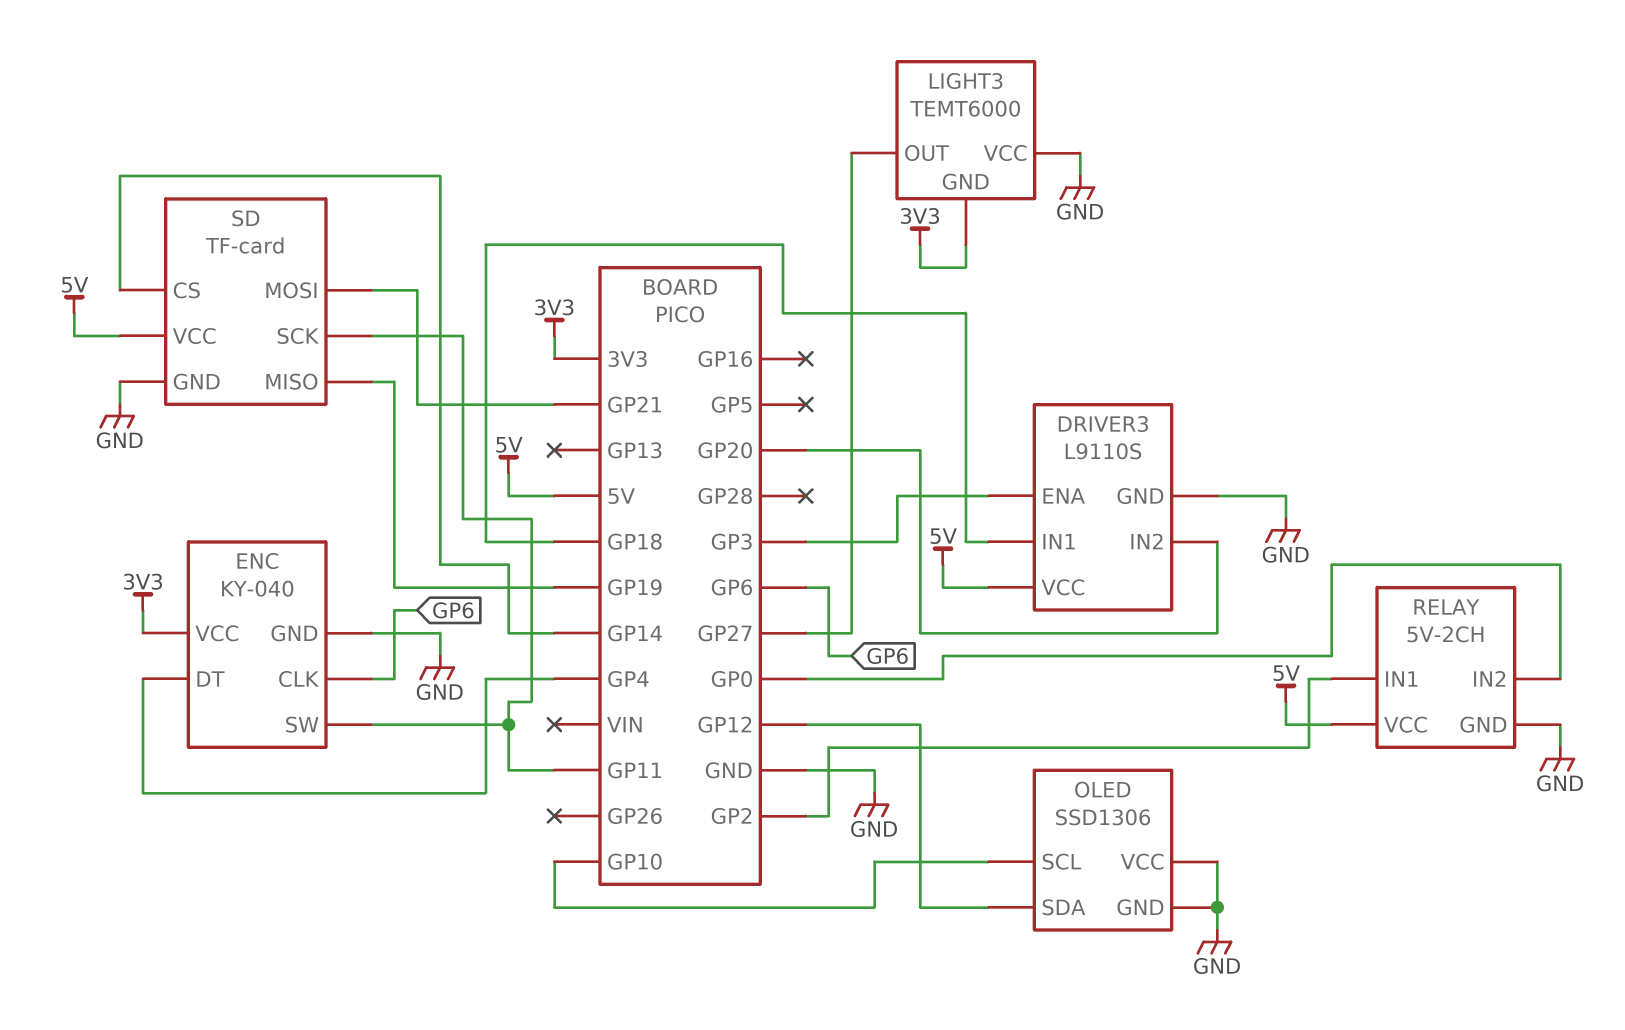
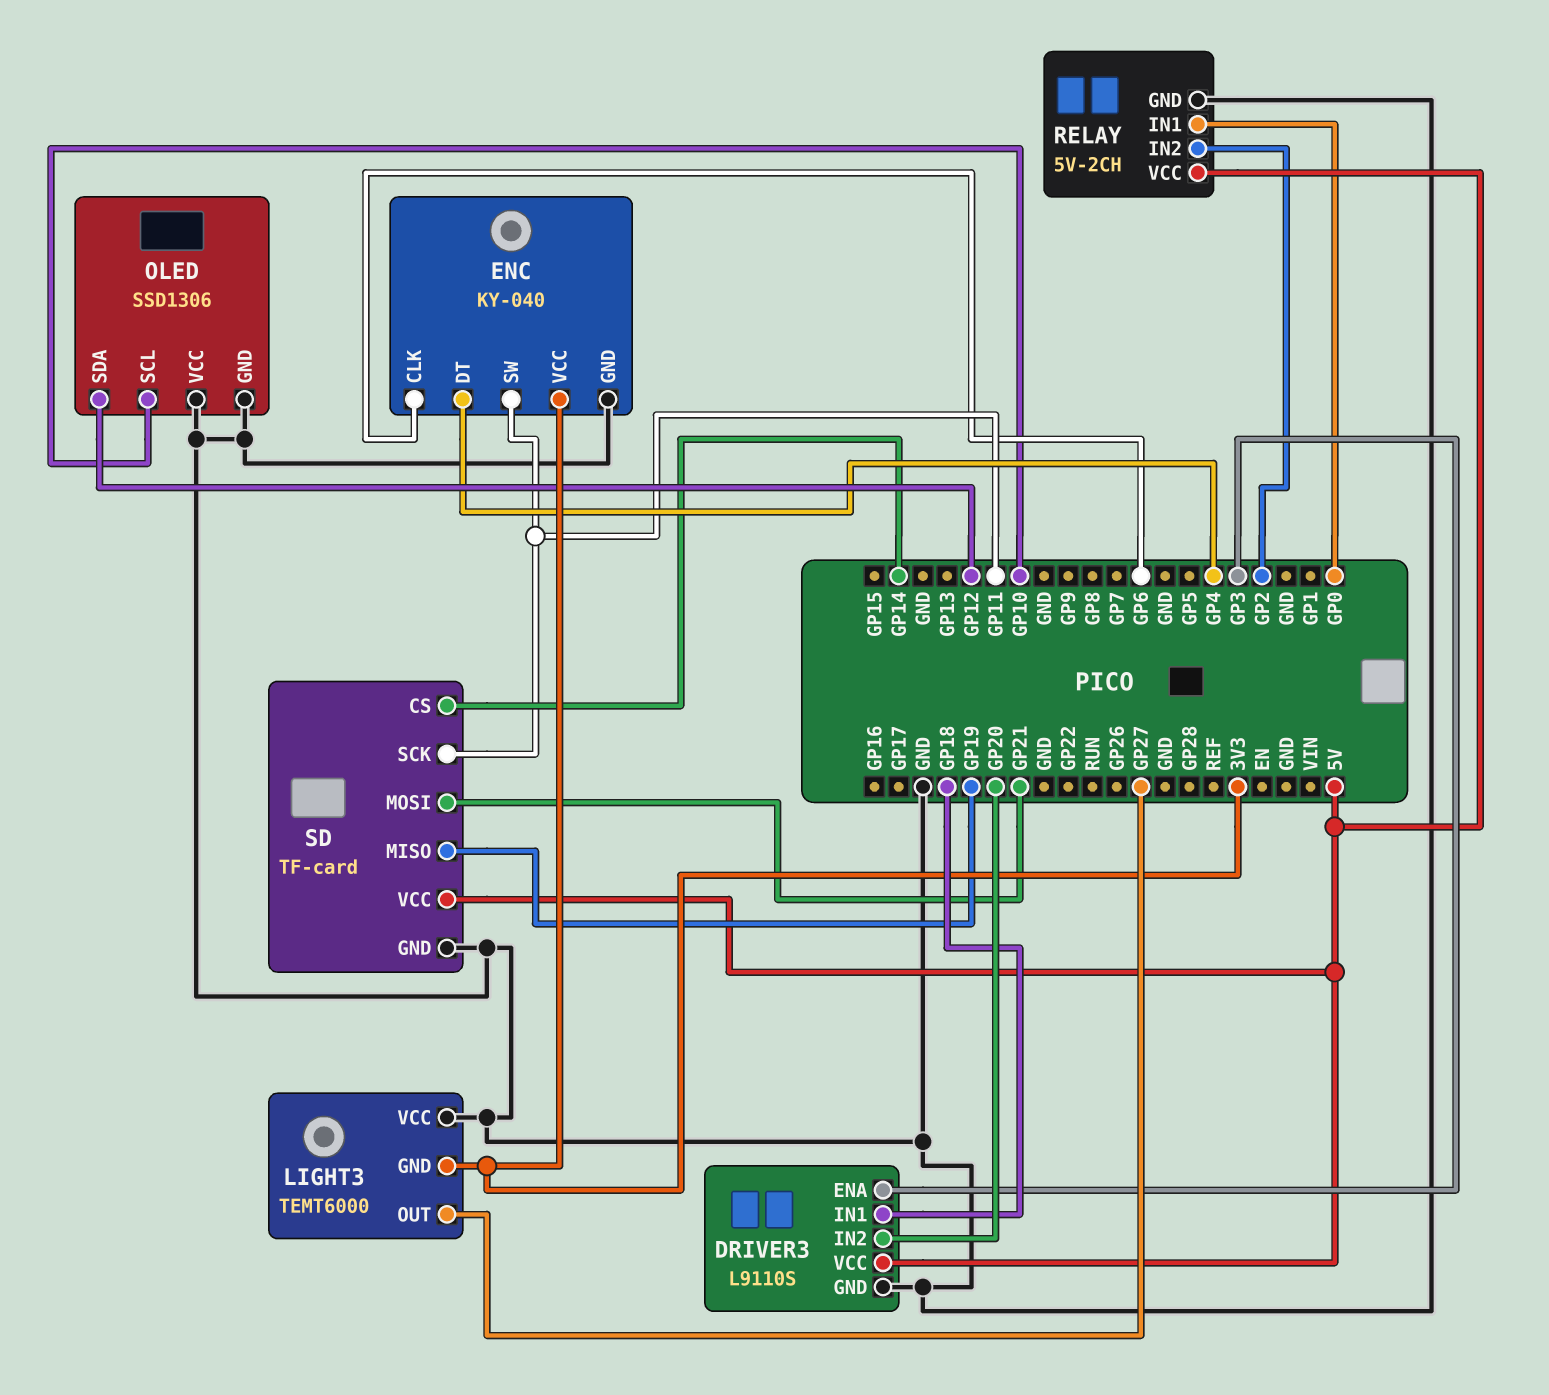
RELAY pin IN1: GP2 -> GP0
RELAY pin IN2: GP0 -> GP2

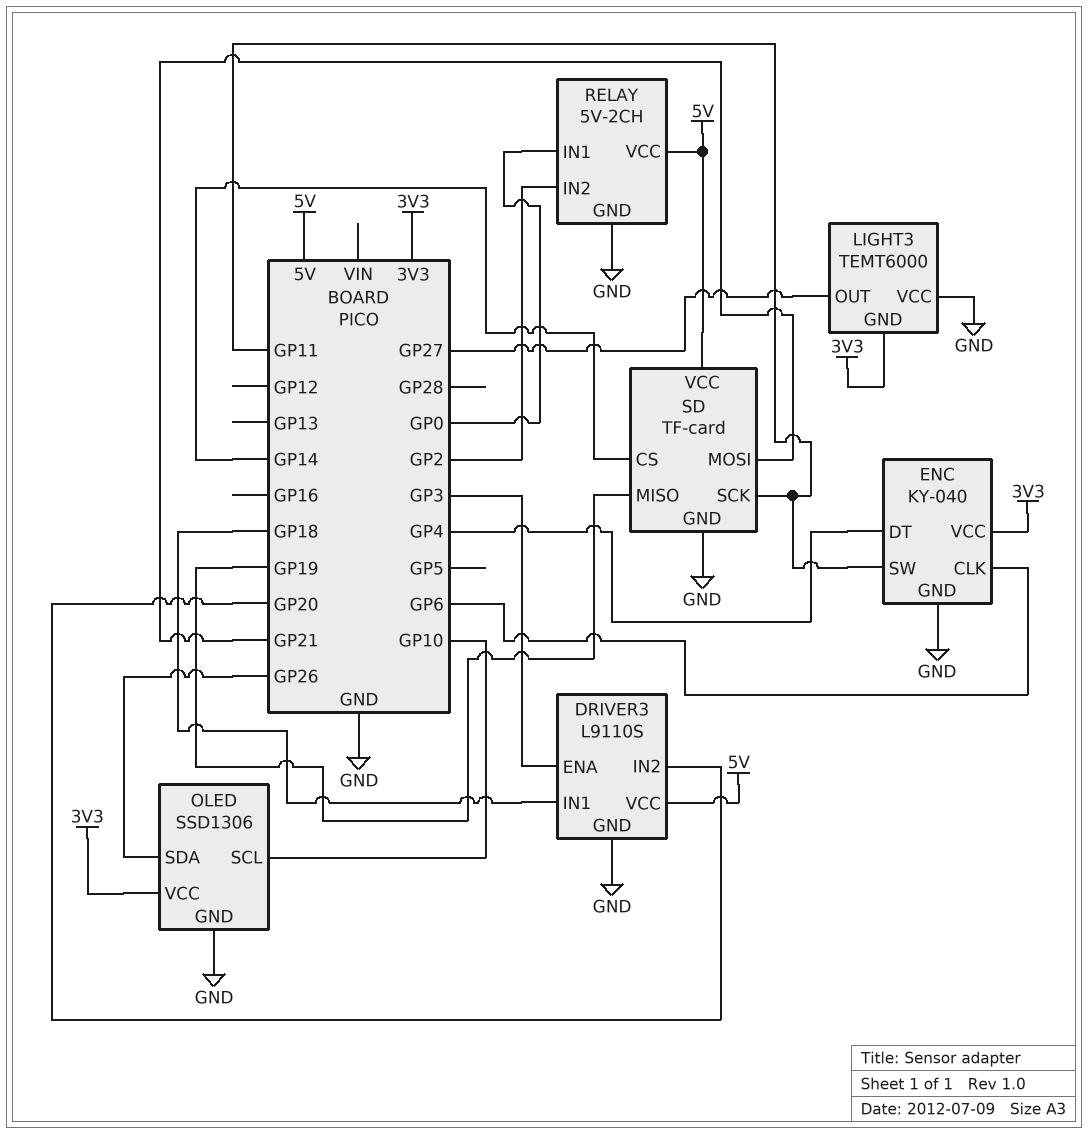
OLED pin SDA: GP12 -> GP26
OLED pin VCC: GND -> 3V3

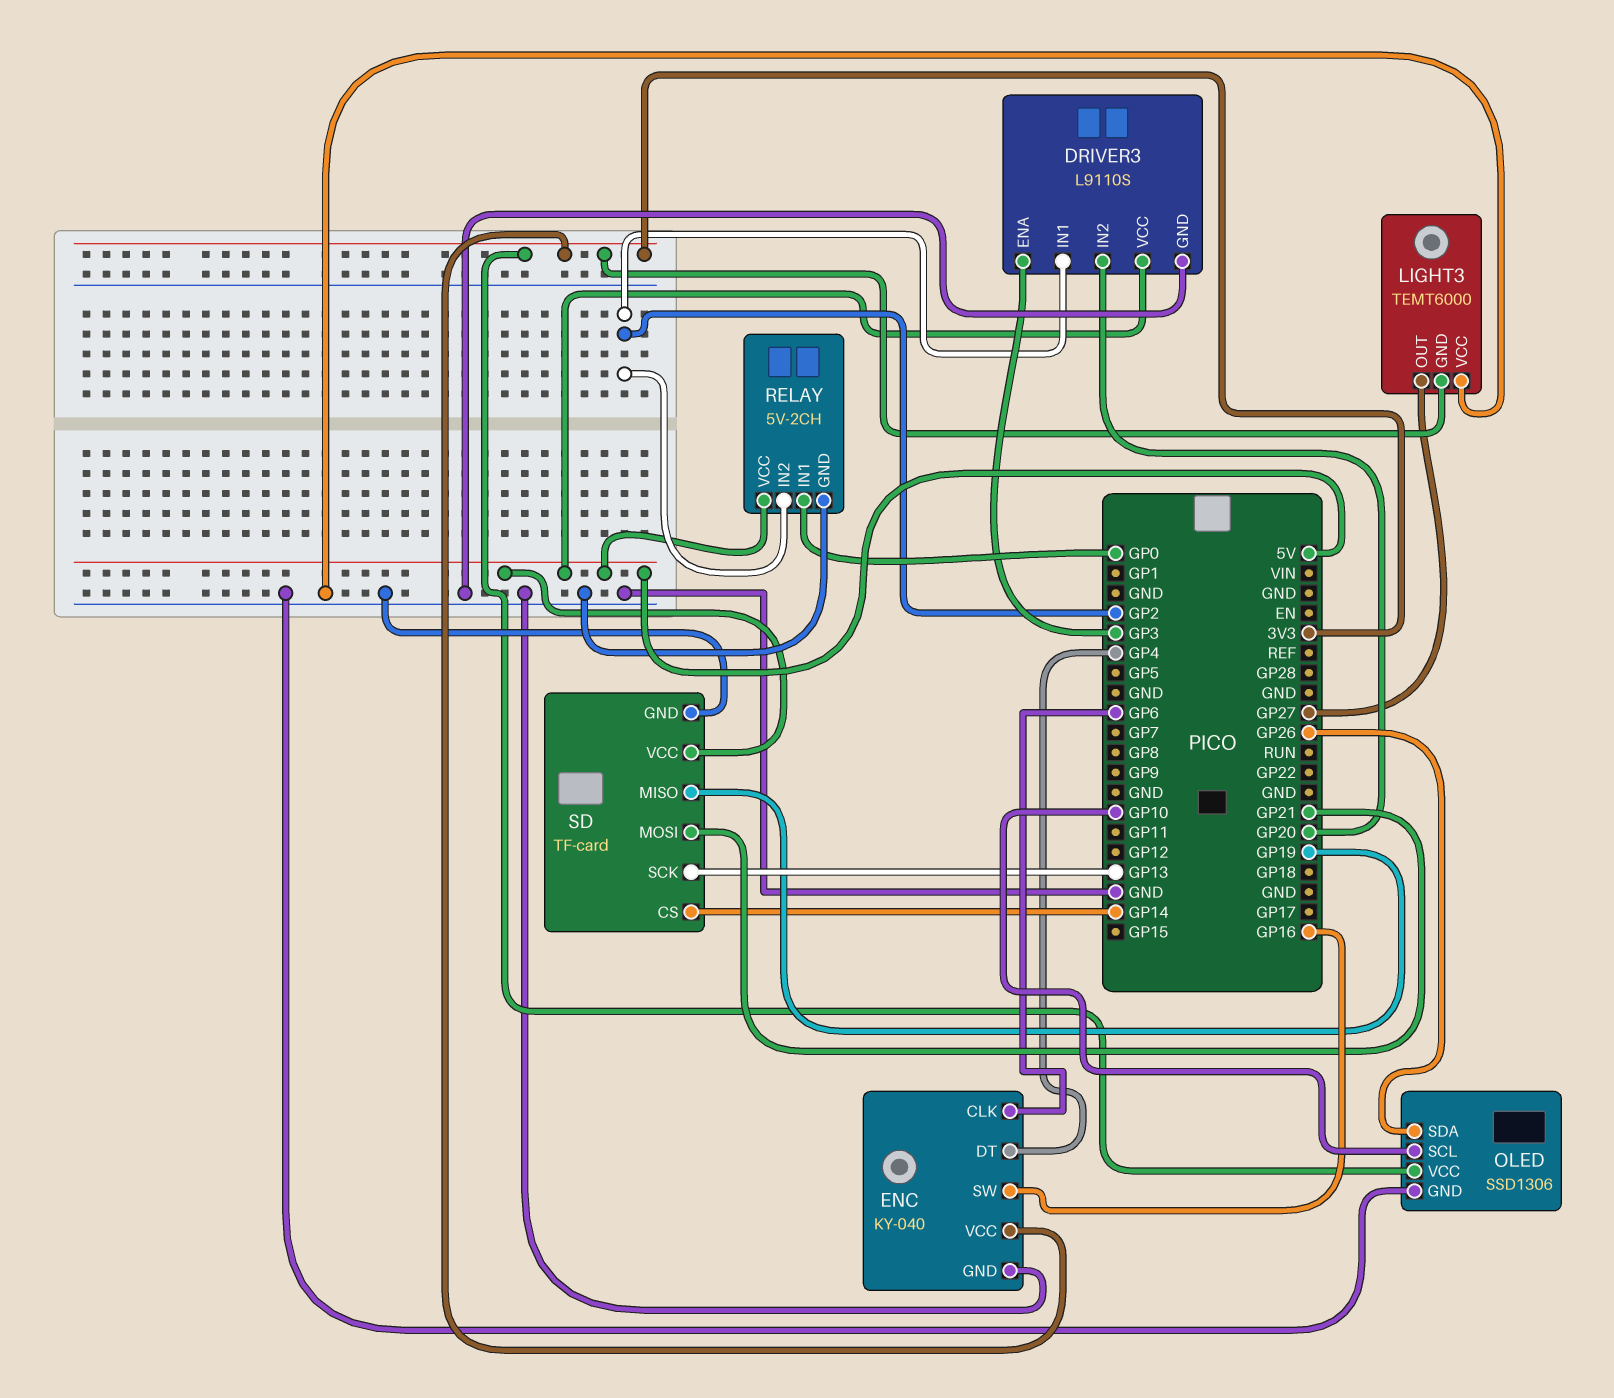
DRIVER3 pin IN1: GP18 -> GP2
ENC pin SW: GP11 -> GP16
SD pin SCK: GP11 -> GP13

